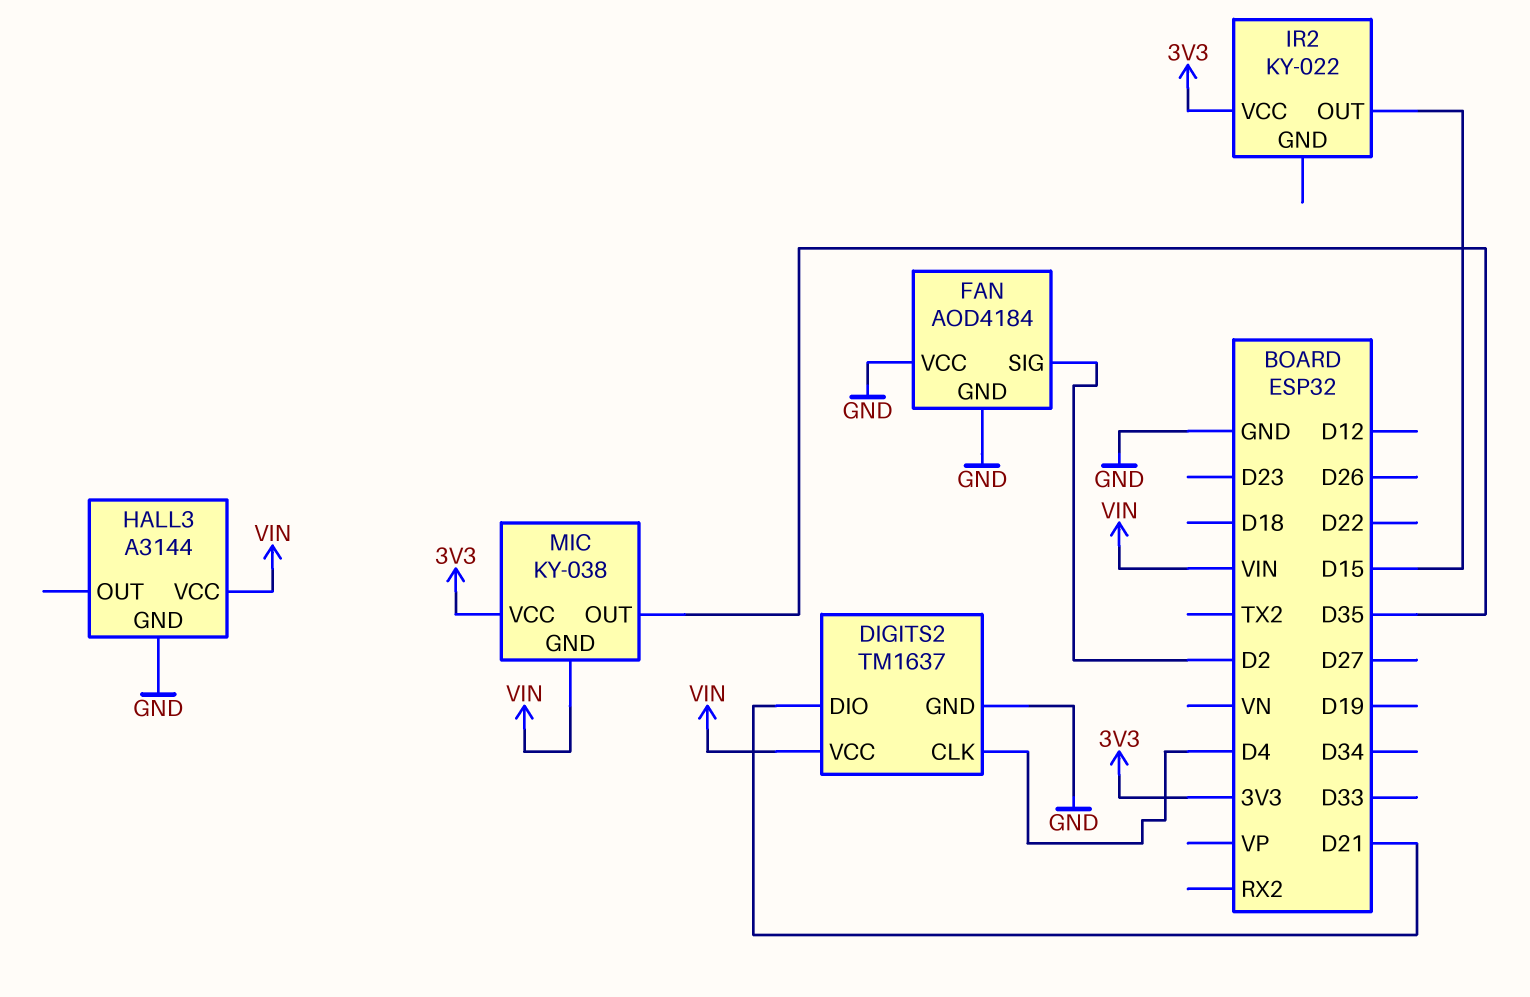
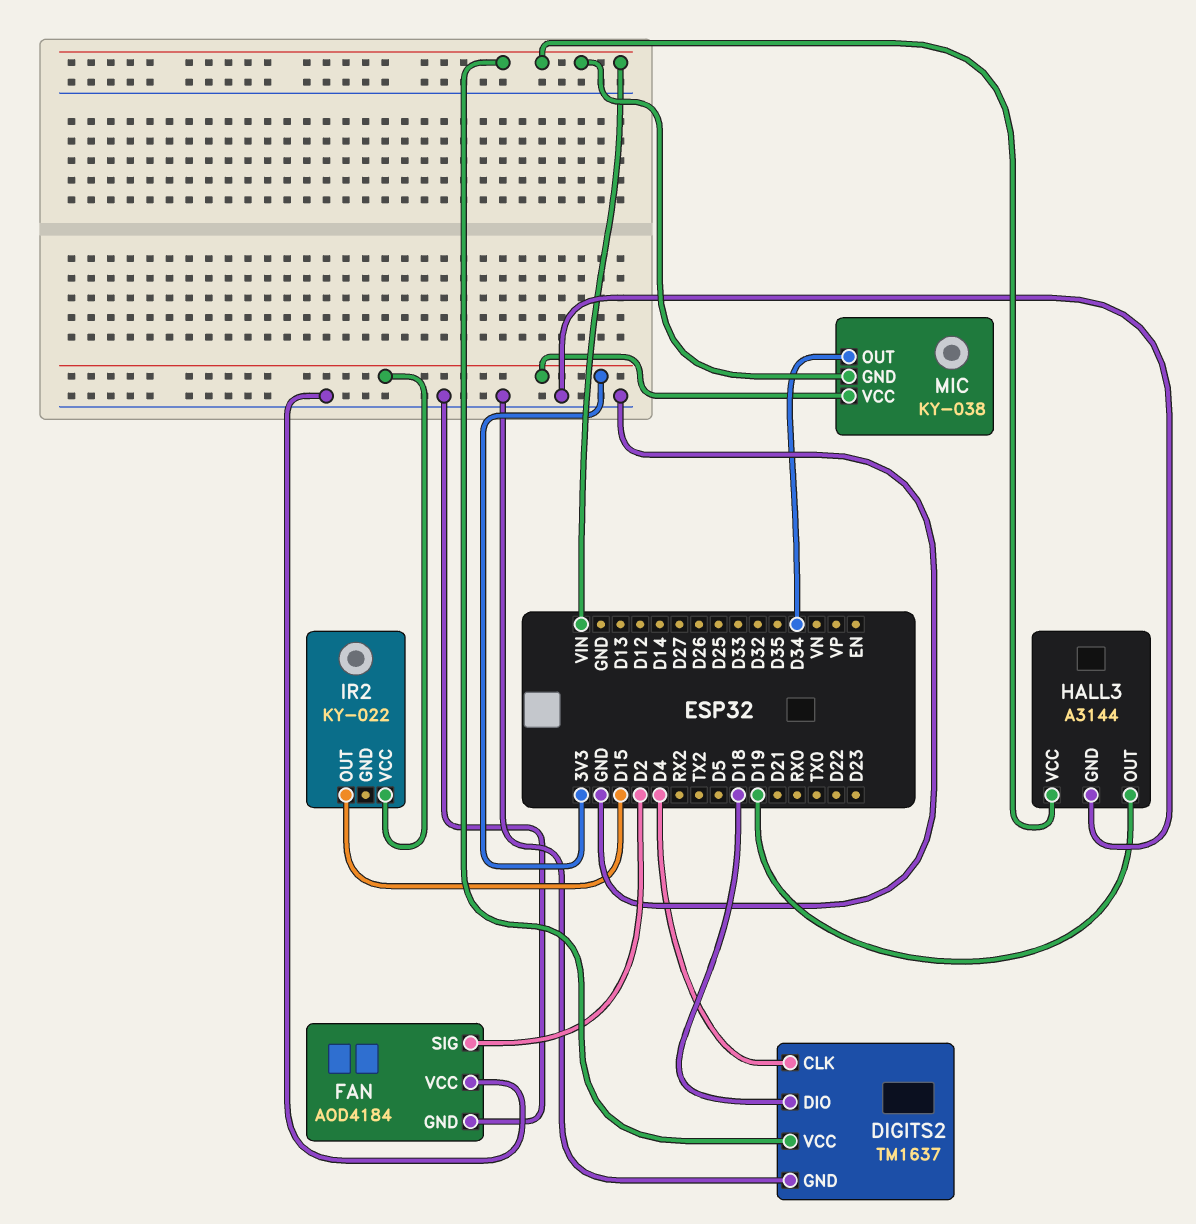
DIGITS2 pin DIO: D21 -> D18
HALL3 pin OUT: none -> D19
MIC pin OUT: D35 -> D34

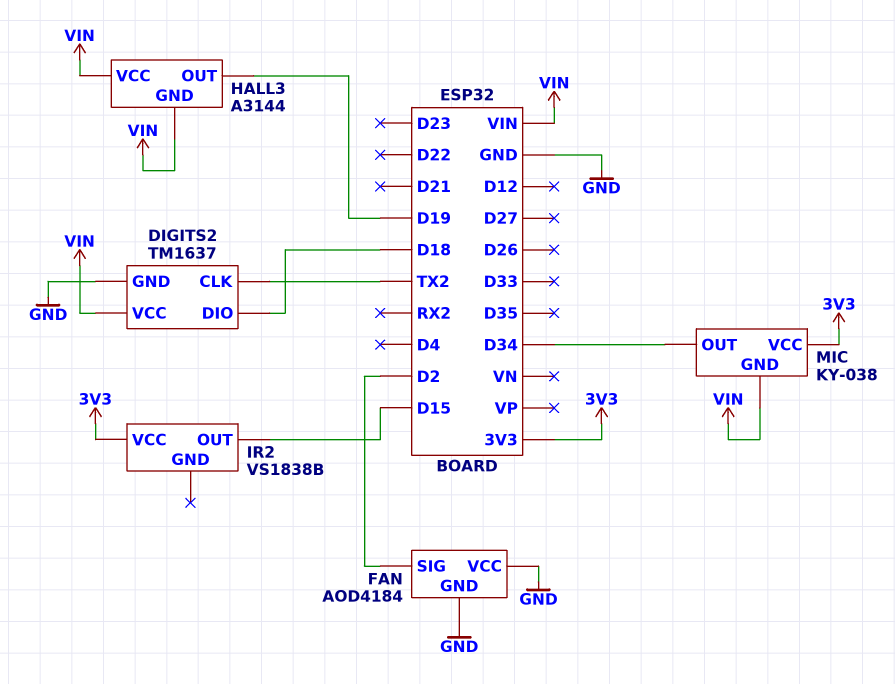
DIGITS2 pin CLK: D4 -> TX2
HALL3 pin GND: GND -> VIN
IR2: KY-022 -> VS1838B

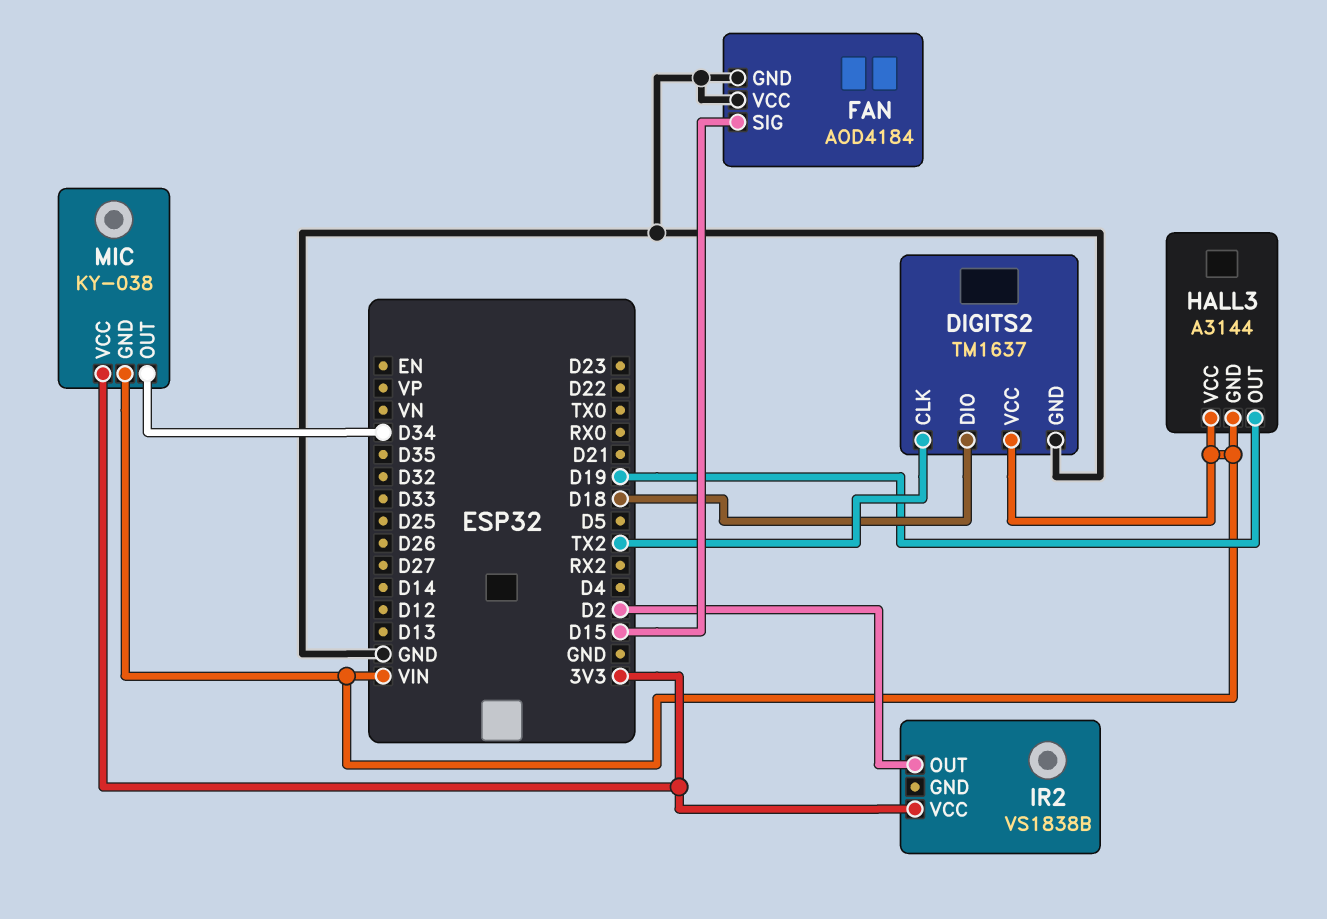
FAN pin SIG: D2 -> D15
IR2 pin OUT: D15 -> D2

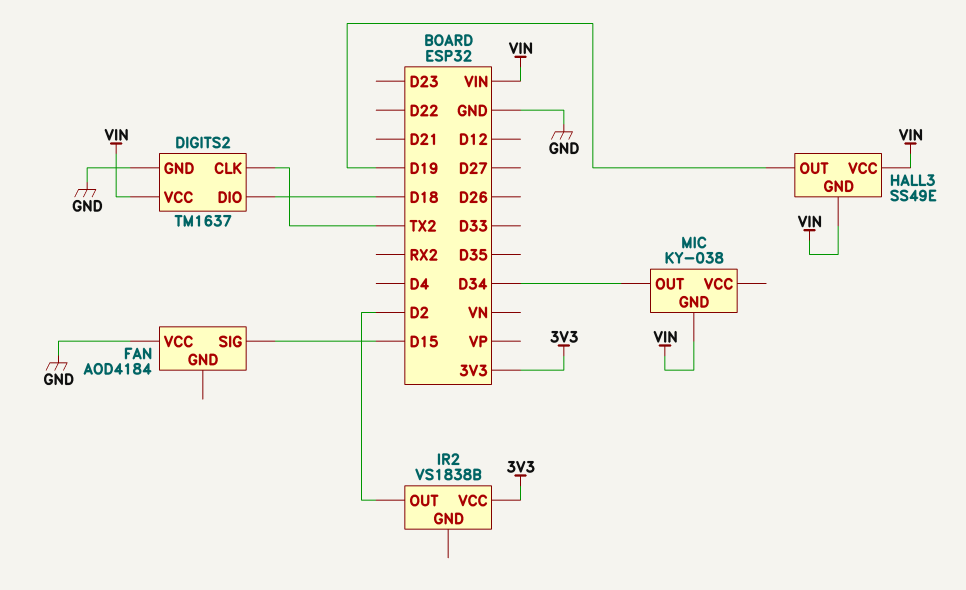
FAN pin GND: GND -> none
HALL3: A3144 -> SS49E
MIC pin VCC: 3V3 -> none

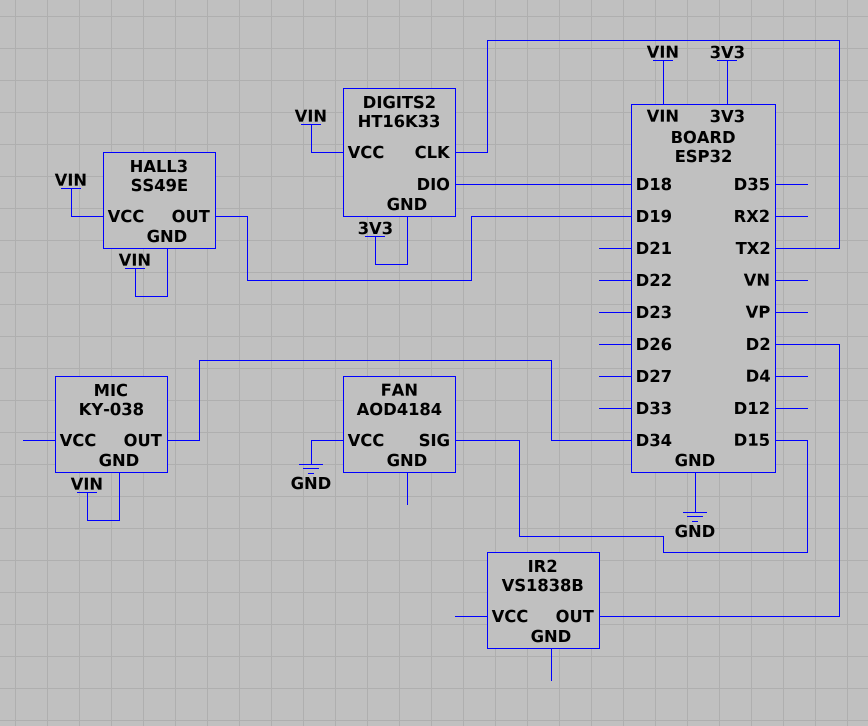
DIGITS2: TM1637 -> HT16K33
DIGITS2 pin GND: GND -> 3V3
IR2 pin VCC: 3V3 -> none

